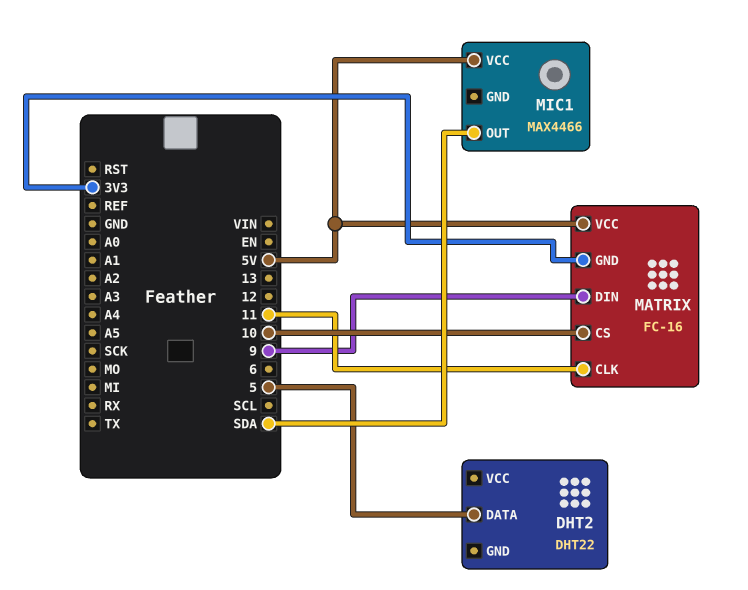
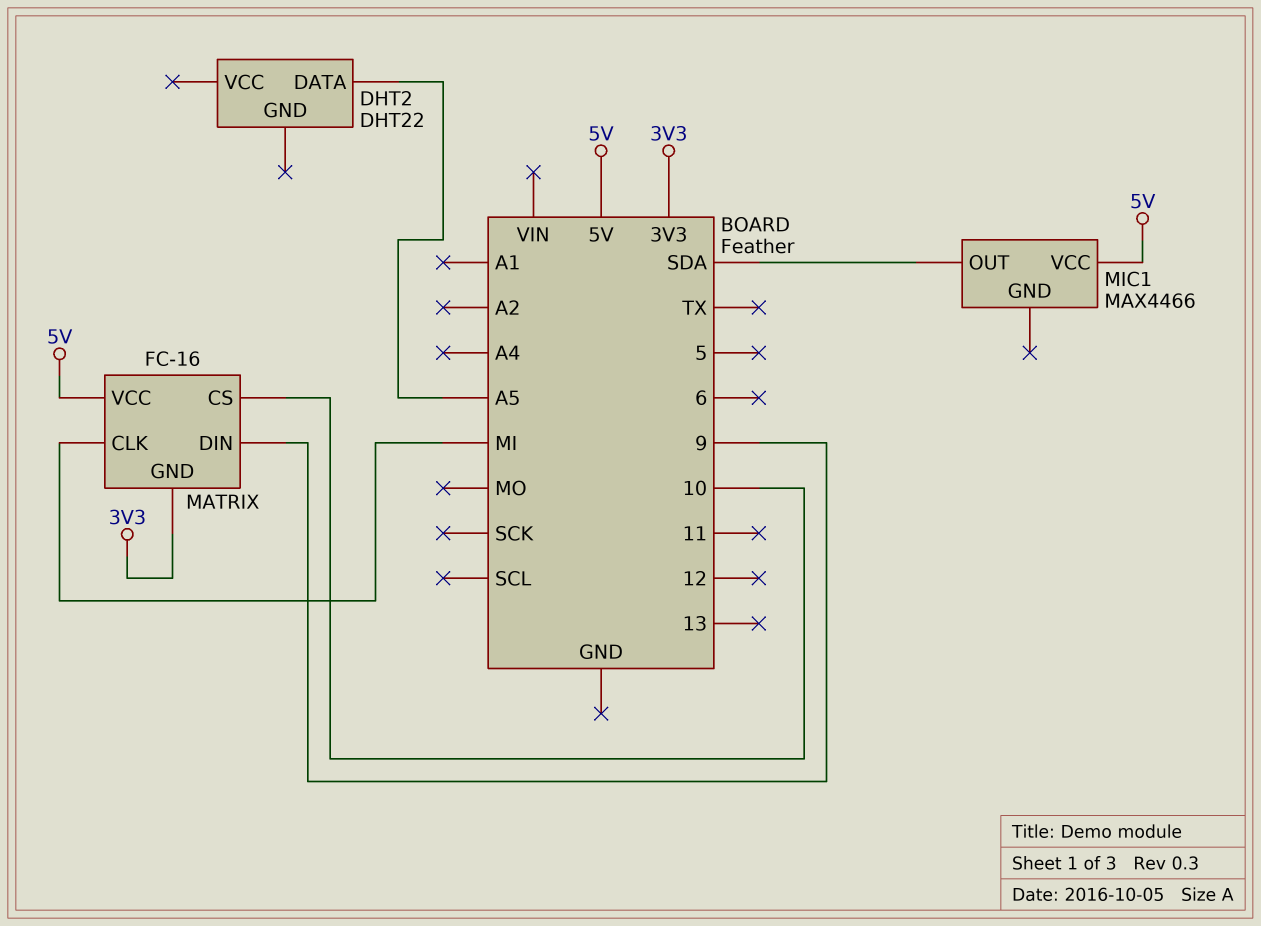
DHT2 pin DATA: 5 -> A5
MATRIX pin CLK: 11 -> MI

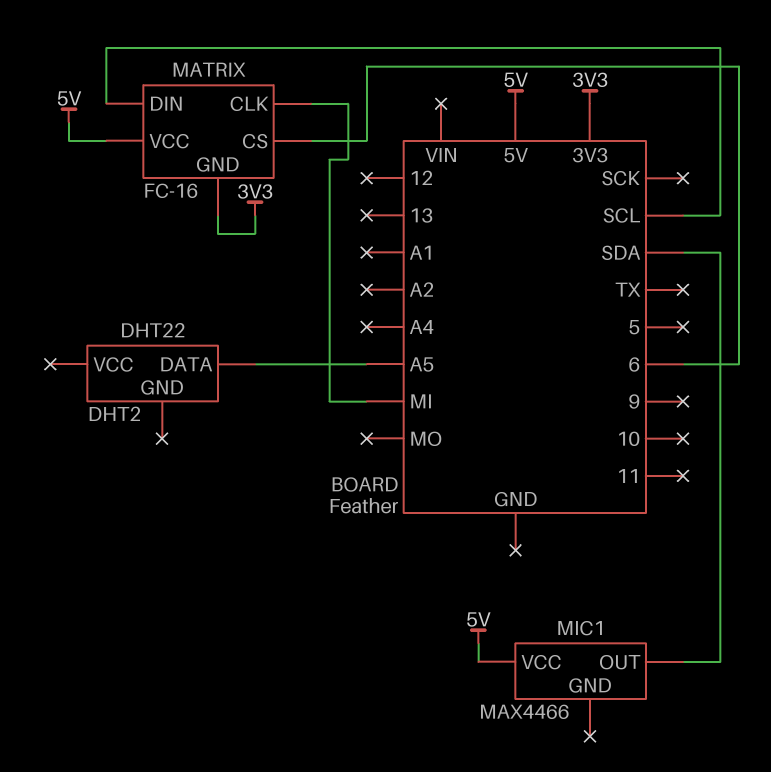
MATRIX pin CS: 10 -> 6
MATRIX pin DIN: 9 -> SCL

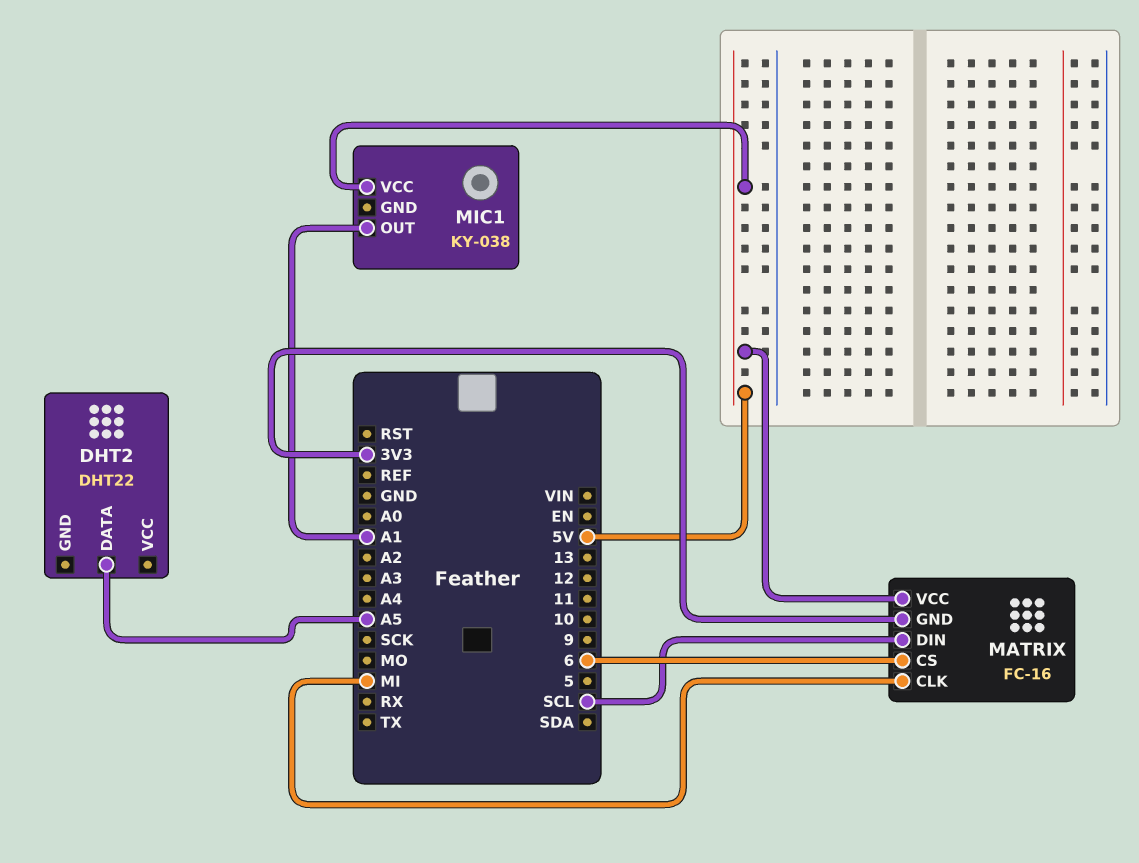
MIC1: MAX4466 -> KY-038
MIC1 pin OUT: SDA -> A1

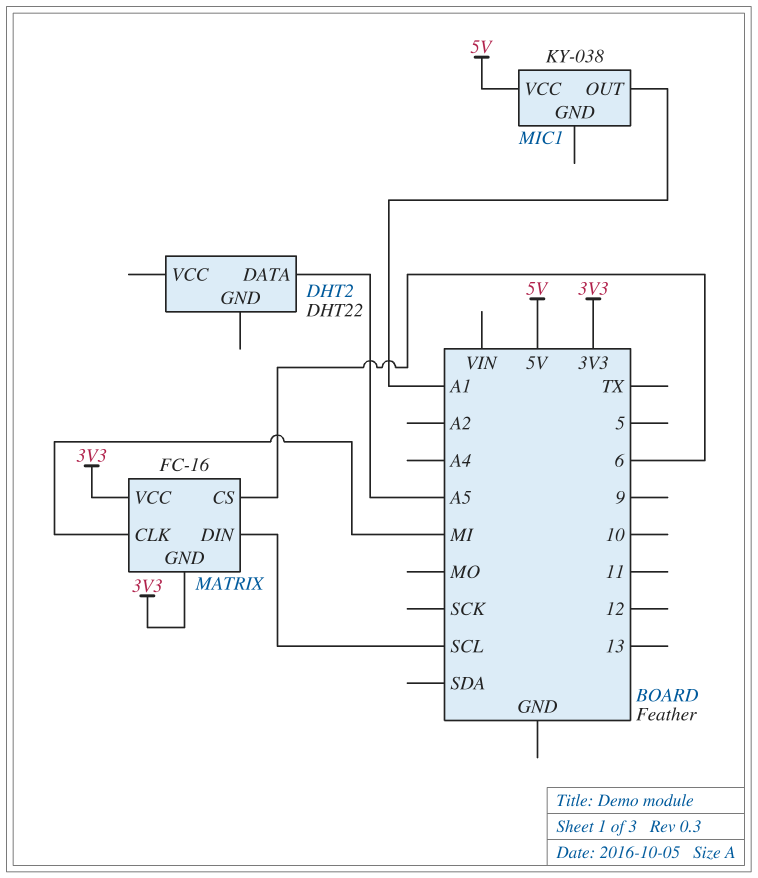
MATRIX pin VCC: 5V -> 3V3

